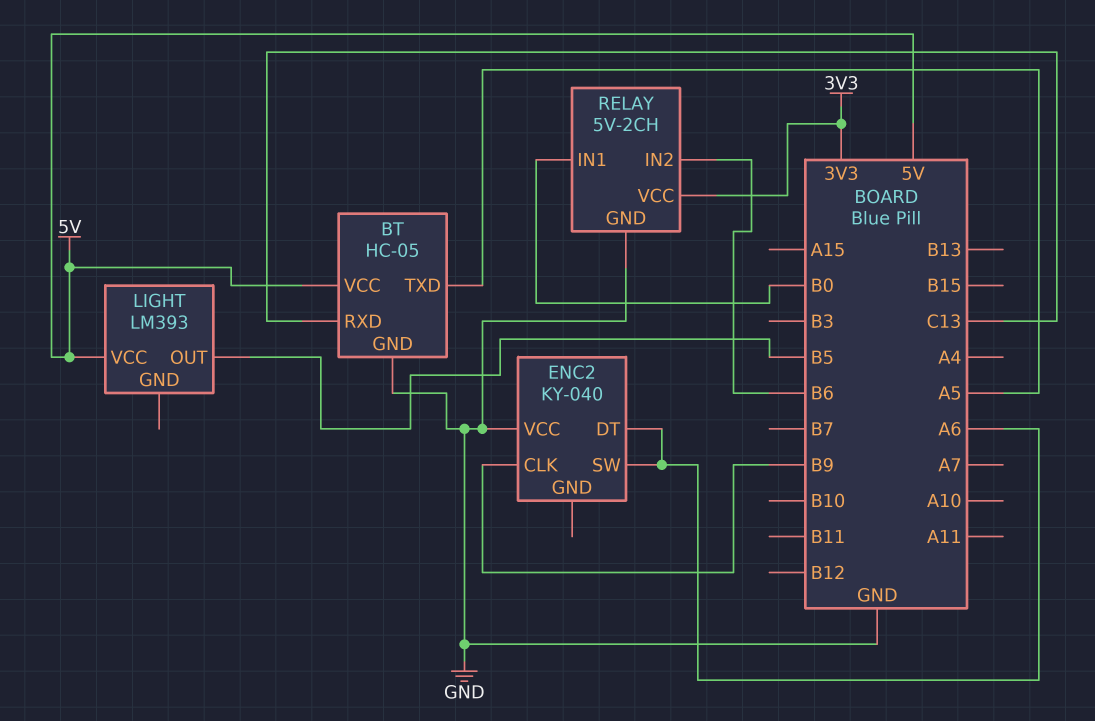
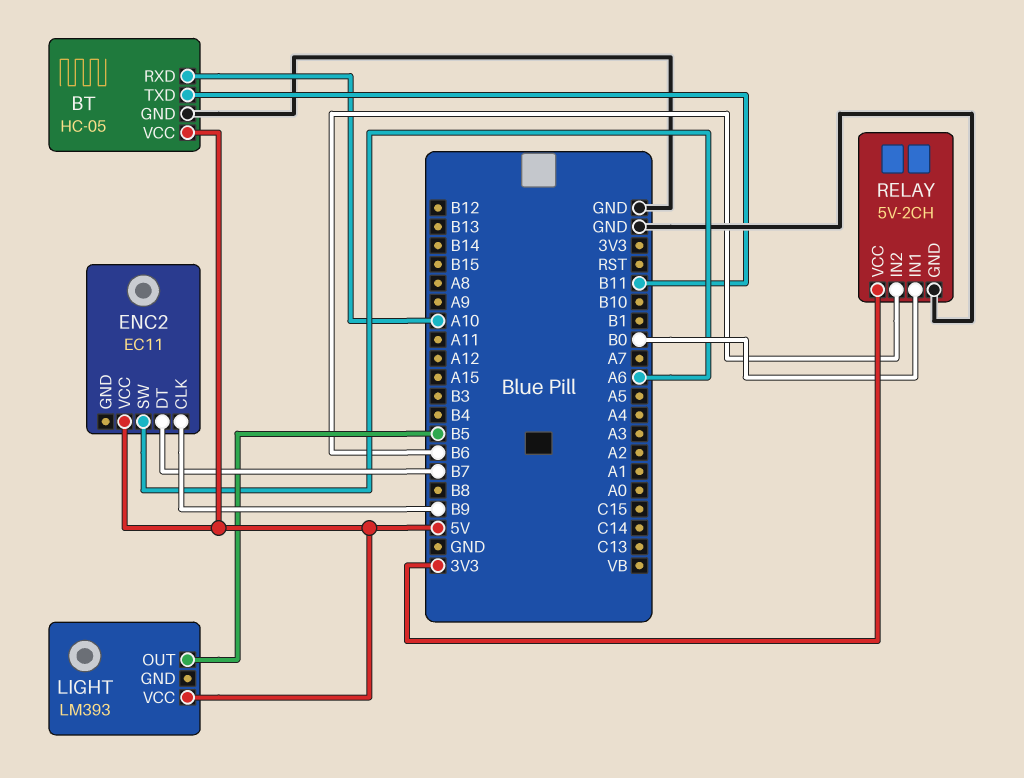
BT pin RXD: C13 -> A10
BT pin TXD: A5 -> B11
ENC2: KY-040 -> EC11
ENC2 pin DT: A6 -> B7
ENC2 pin VCC: GND -> 5V

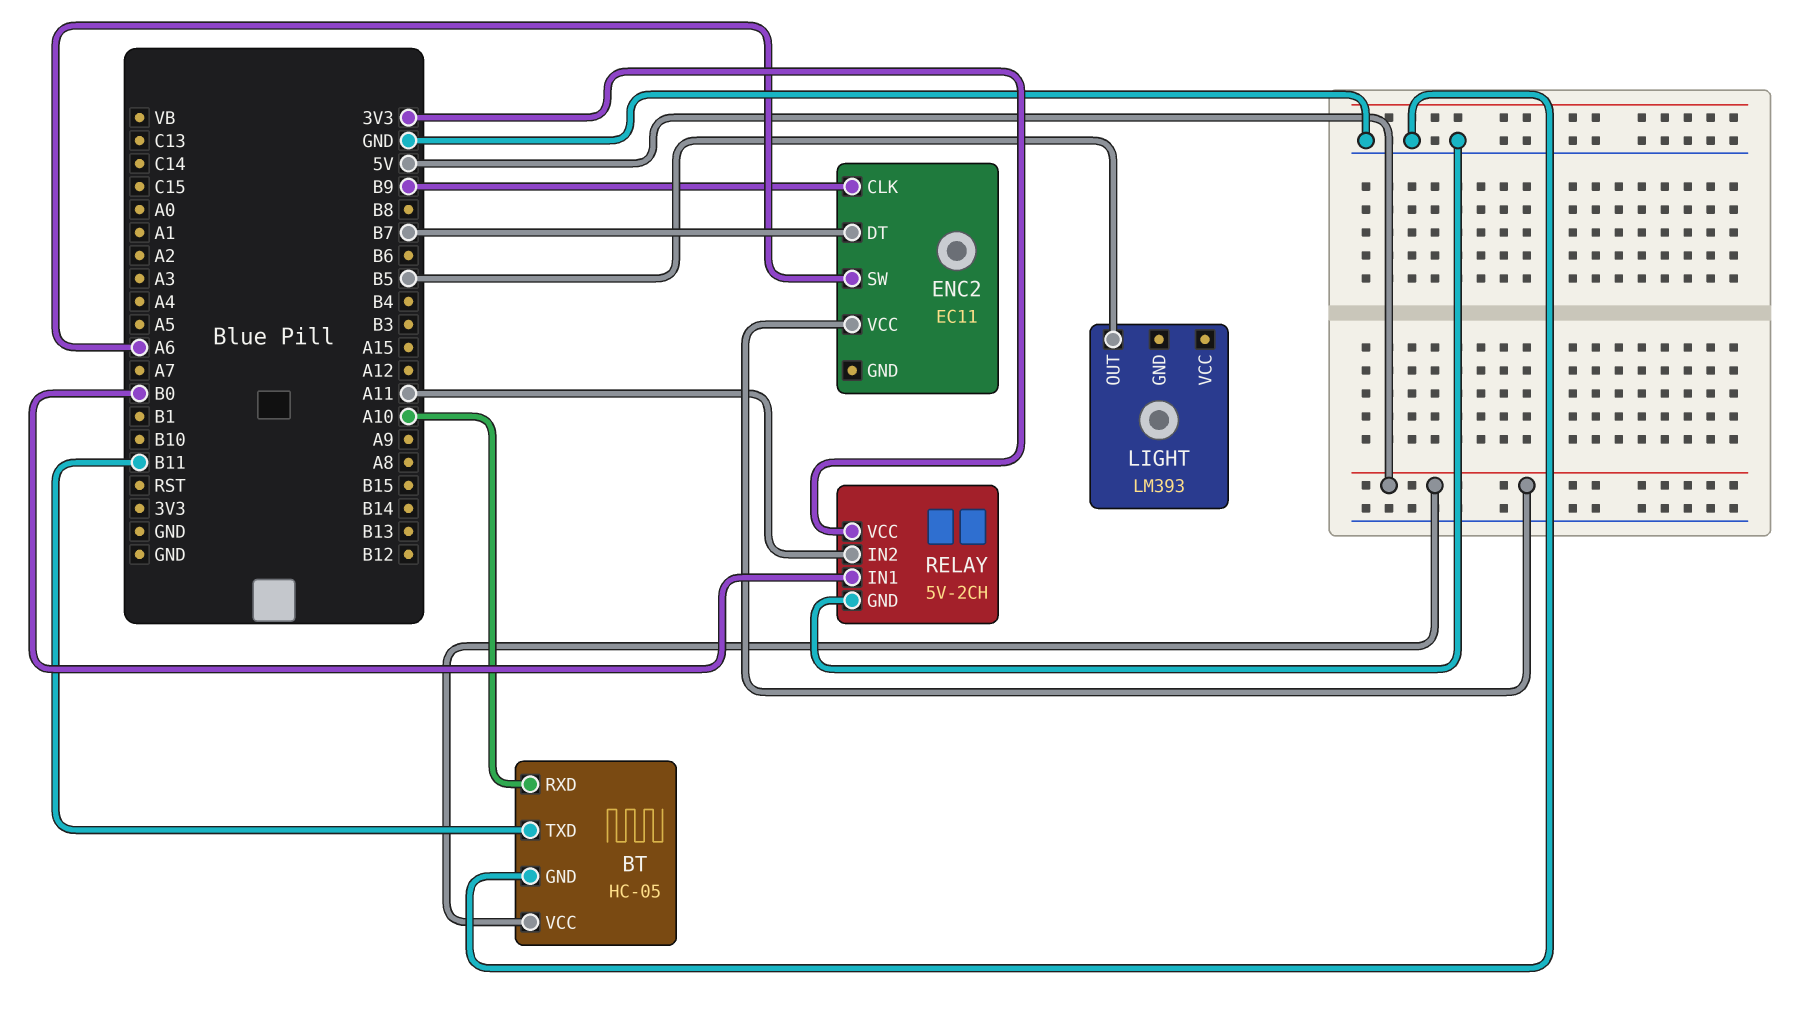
LIGHT pin VCC: 5V -> none
RELAY pin IN2: B6 -> A11

